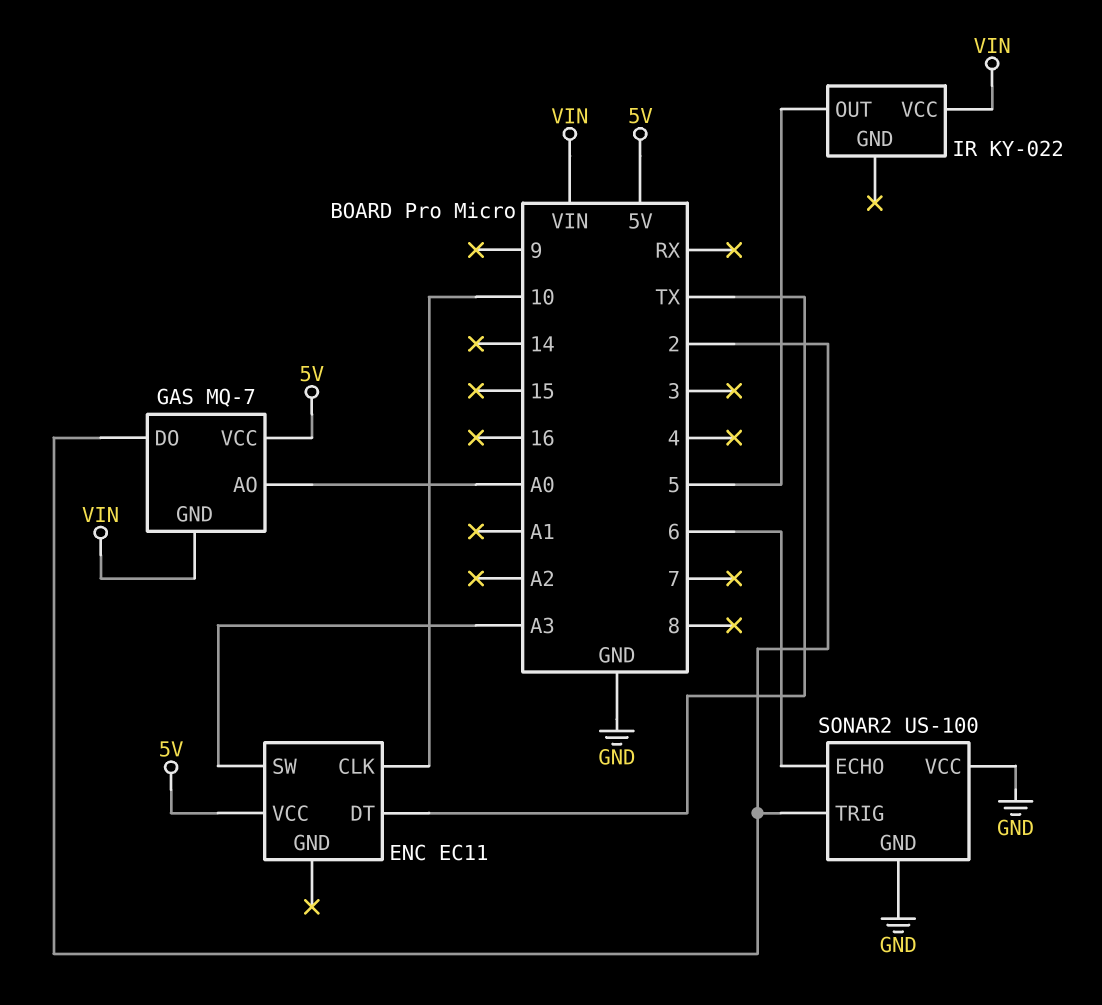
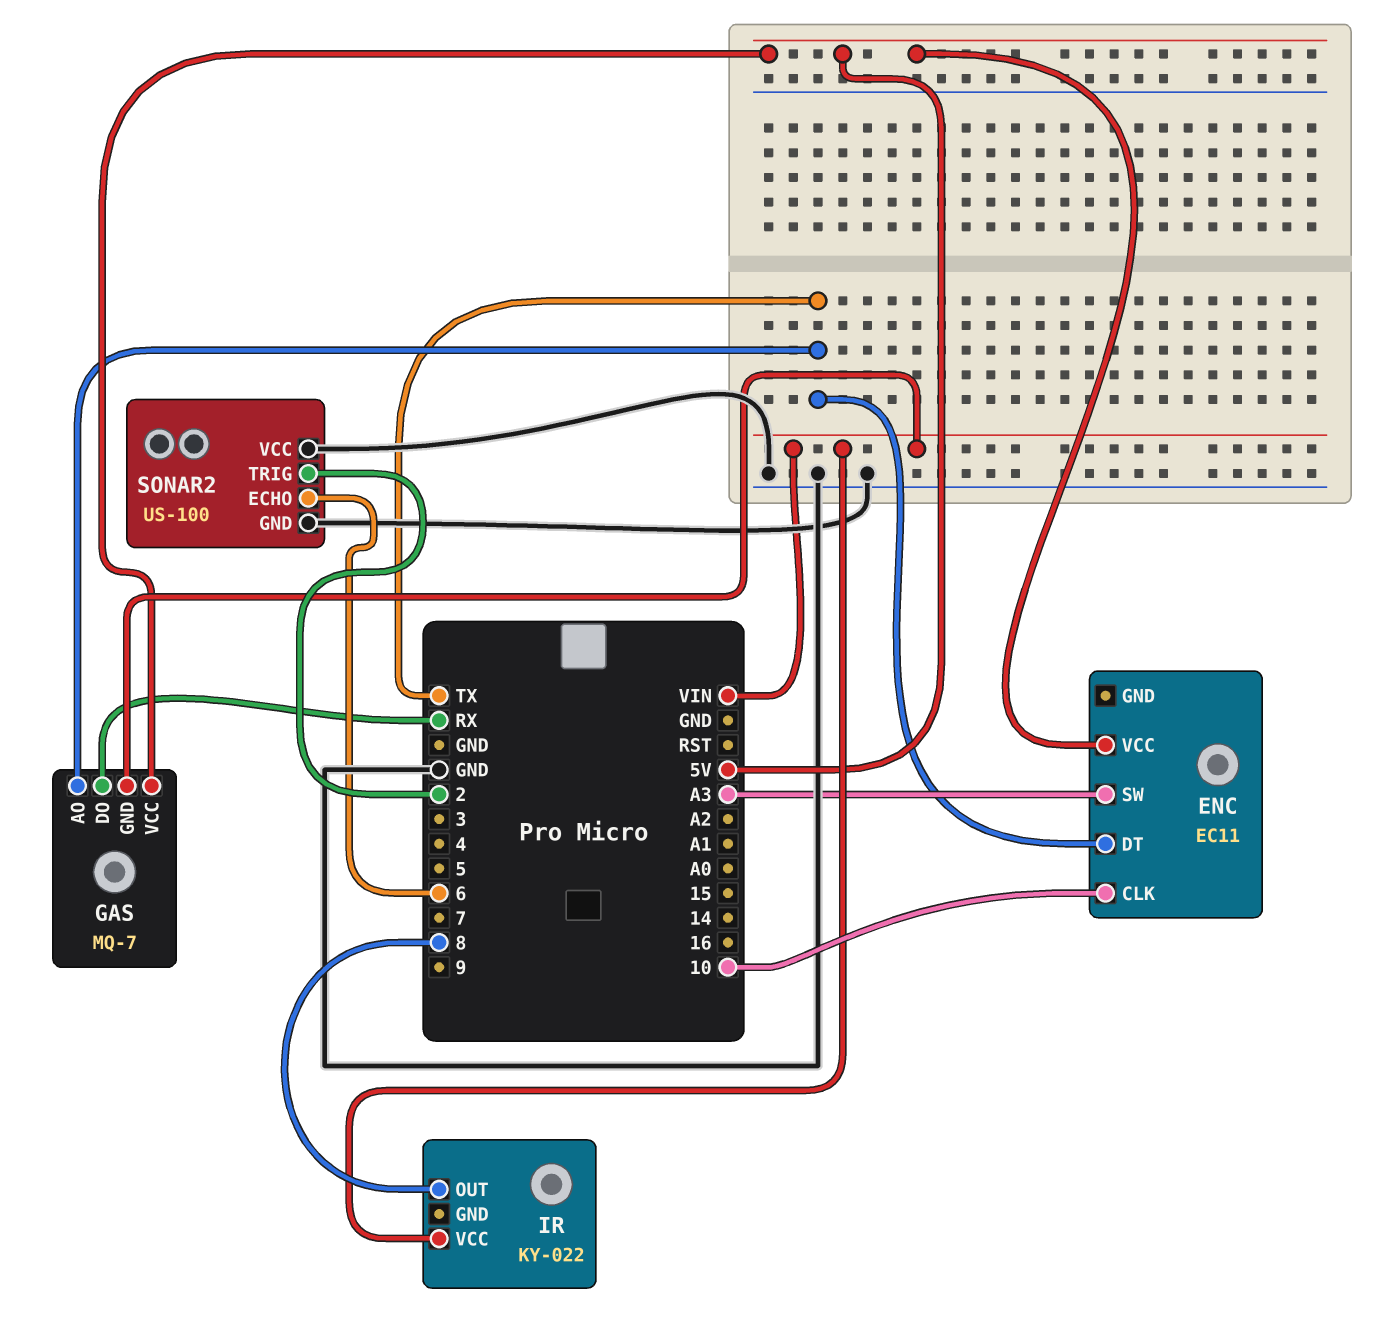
GAS pin AO: A0 -> TX
GAS pin DO: 2 -> RX
IR pin OUT: 5 -> 8

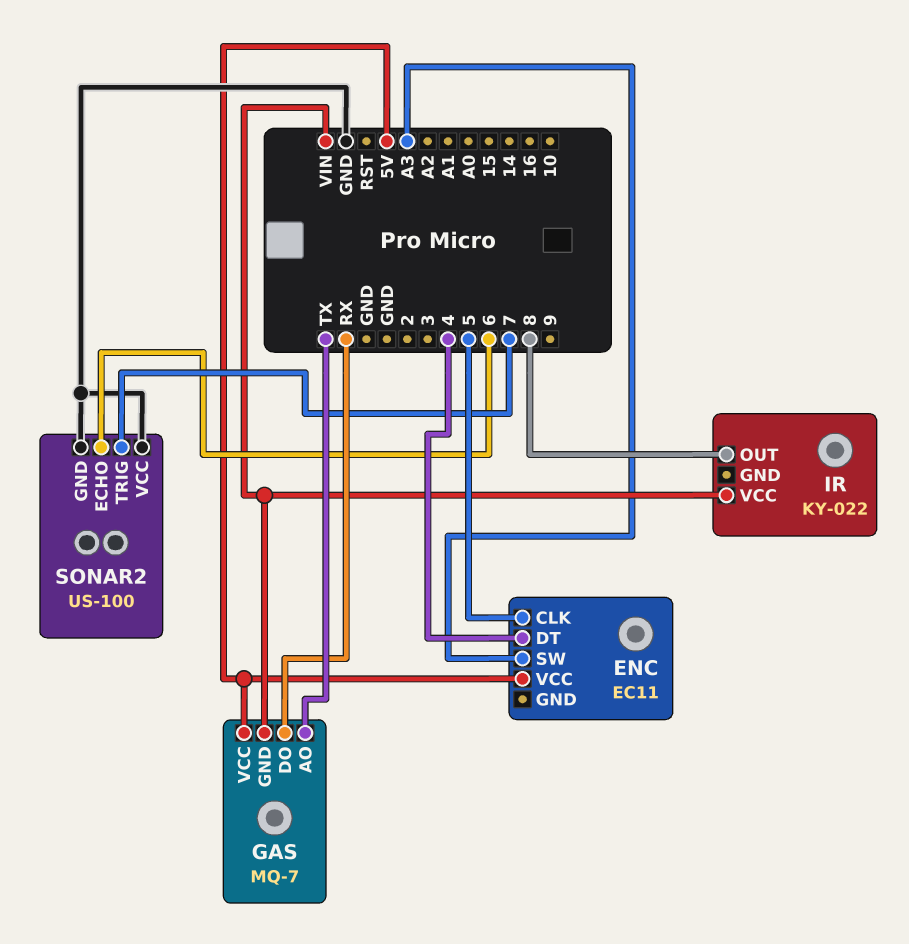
ENC pin CLK: 10 -> 5
ENC pin DT: TX -> 4
SONAR2 pin TRIG: 2 -> 7

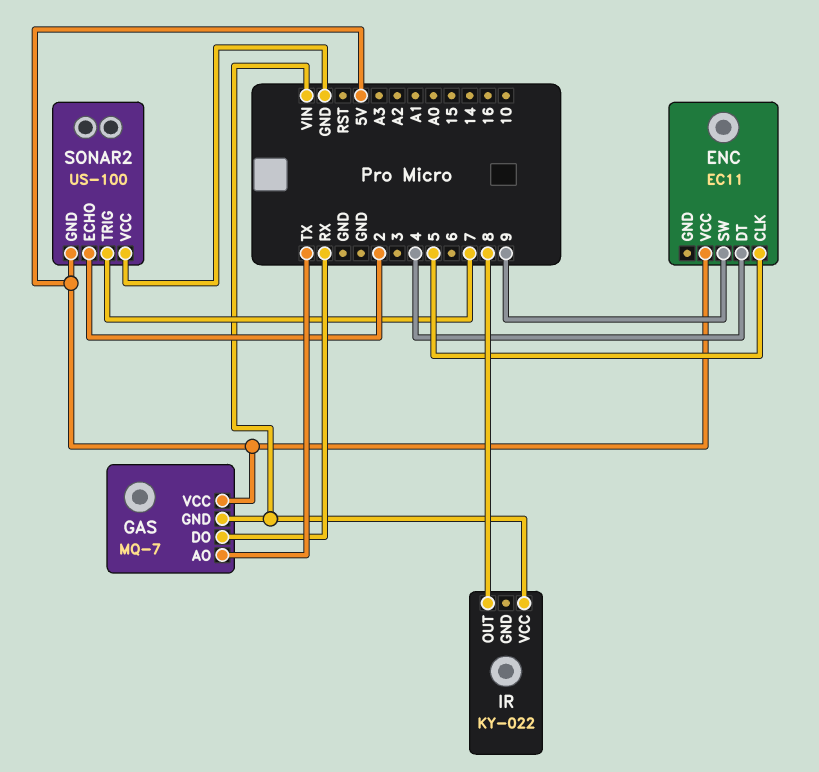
ENC pin SW: A3 -> 9
SONAR2 pin ECHO: 6 -> 2
SONAR2 pin GND: GND -> 5V

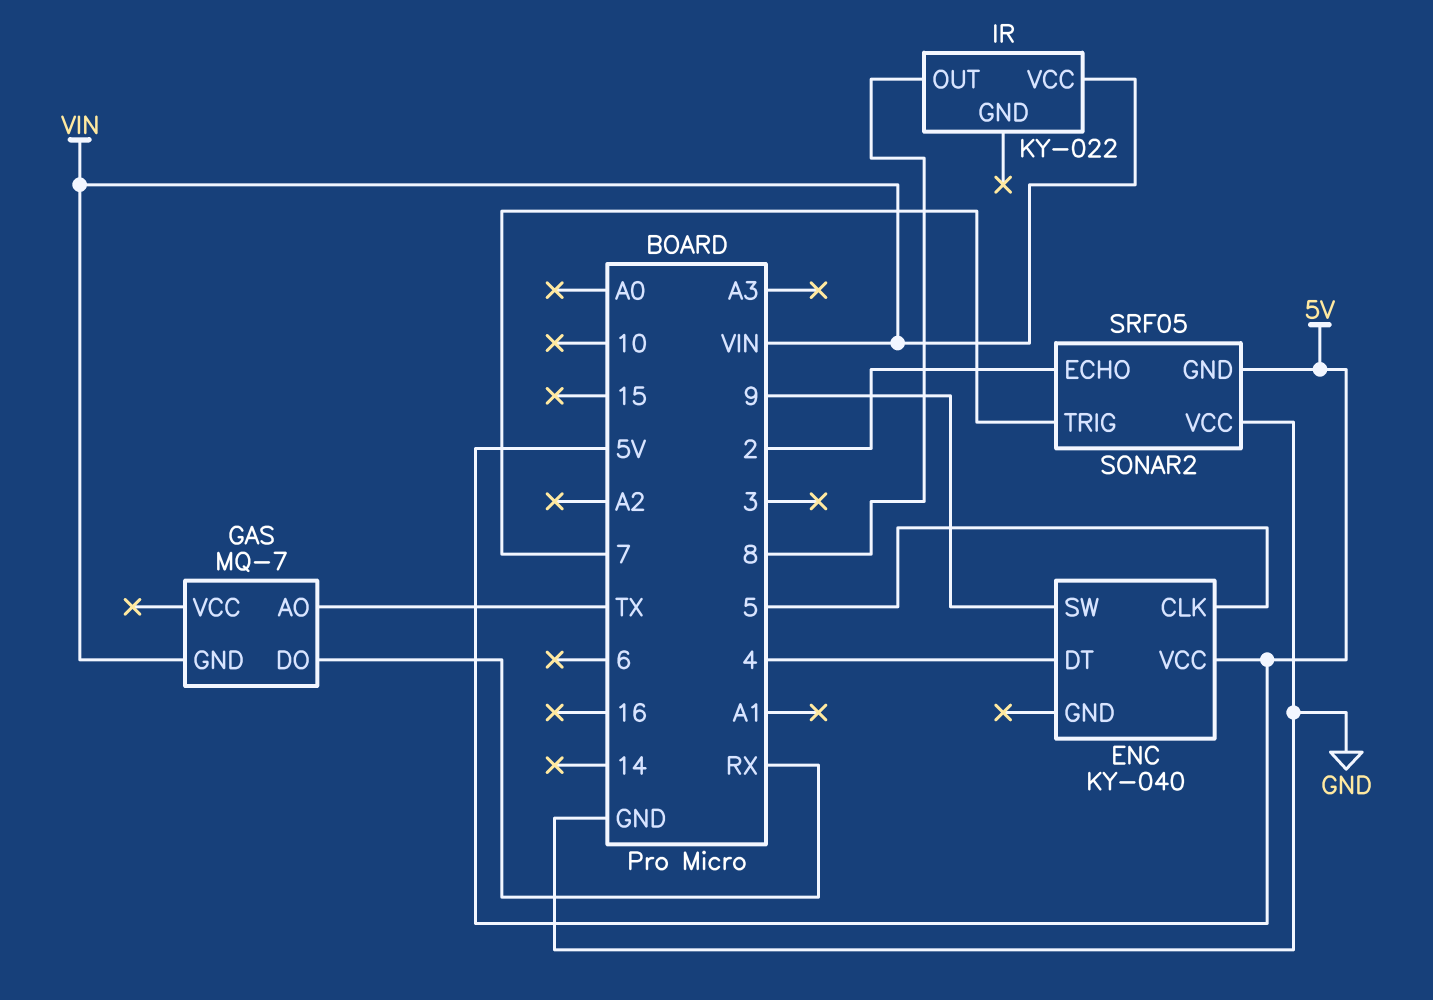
ENC: EC11 -> KY-040
GAS pin VCC: 5V -> none
SONAR2: US-100 -> SRF05

